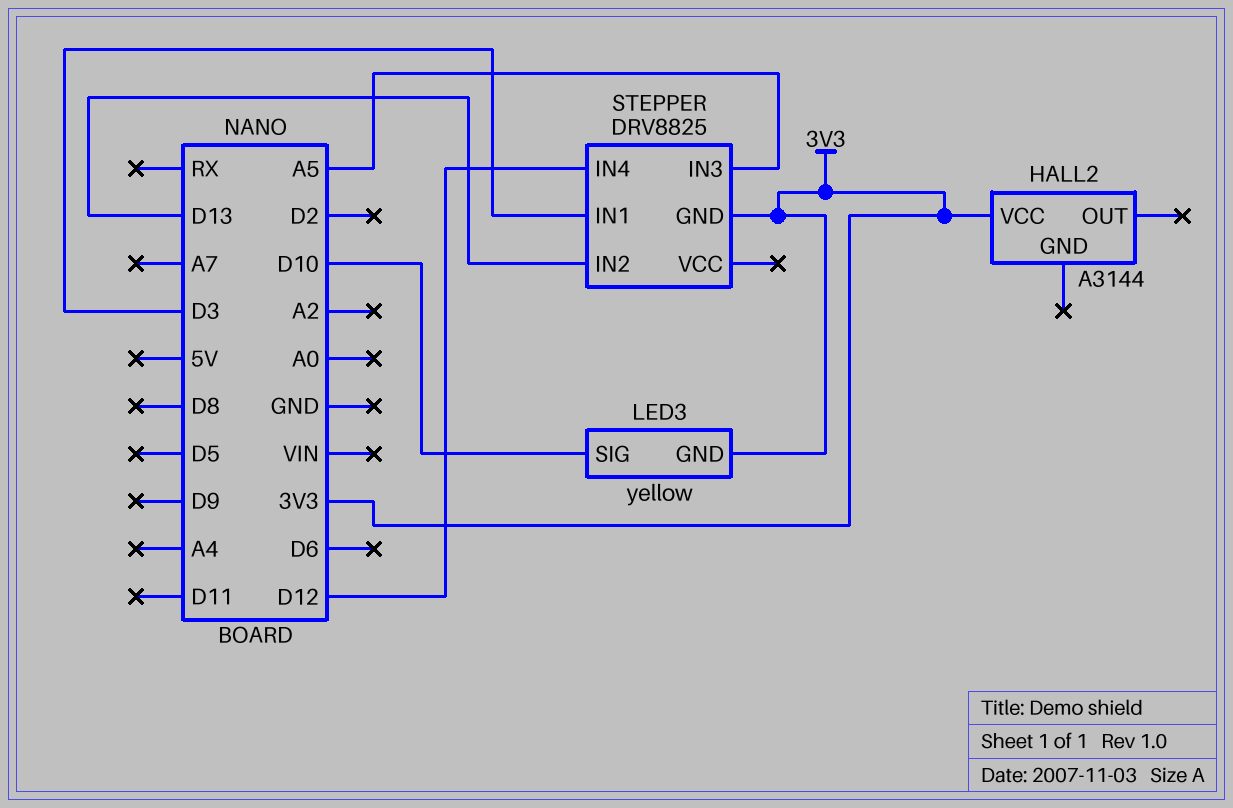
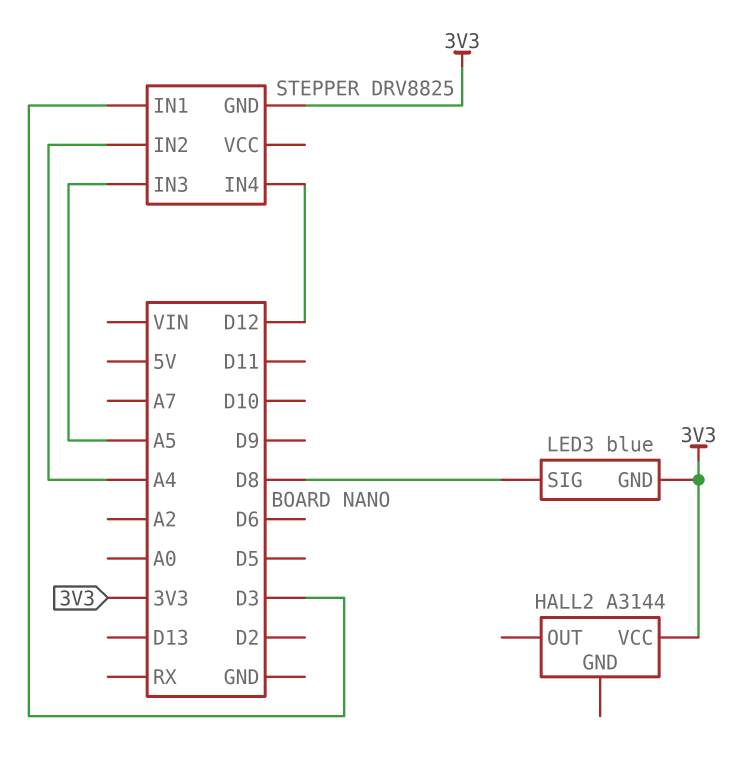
LED3: yellow -> blue
LED3 pin SIG: D10 -> D8
STEPPER pin IN2: D13 -> A4

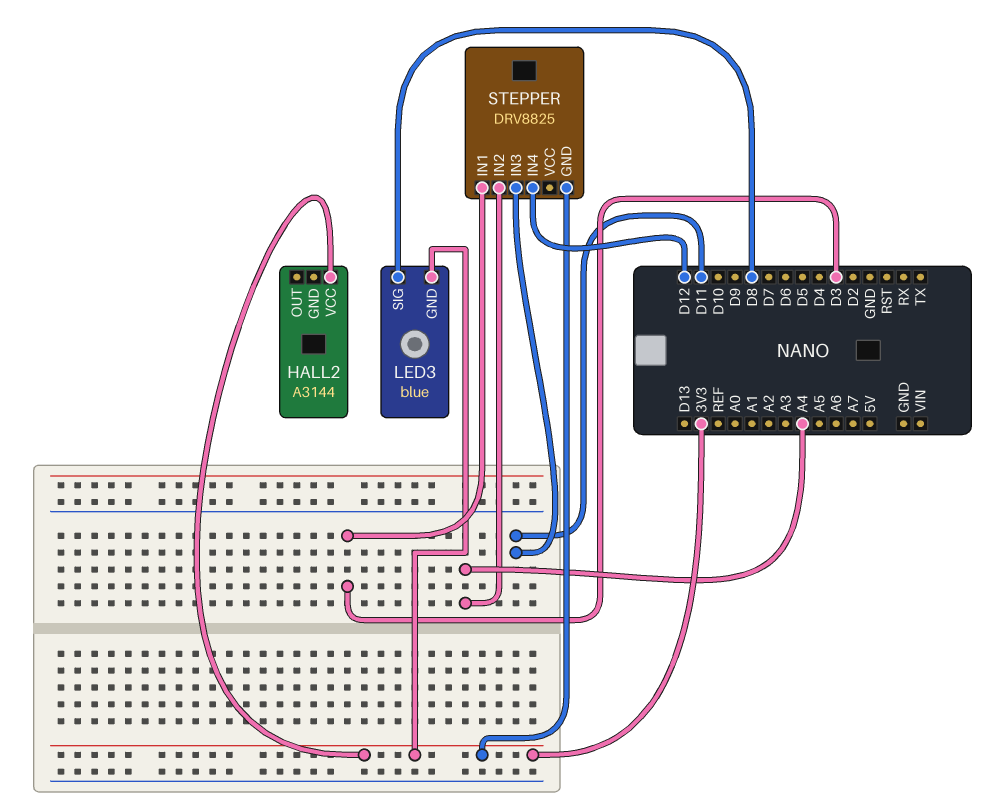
STEPPER pin IN3: A5 -> D11

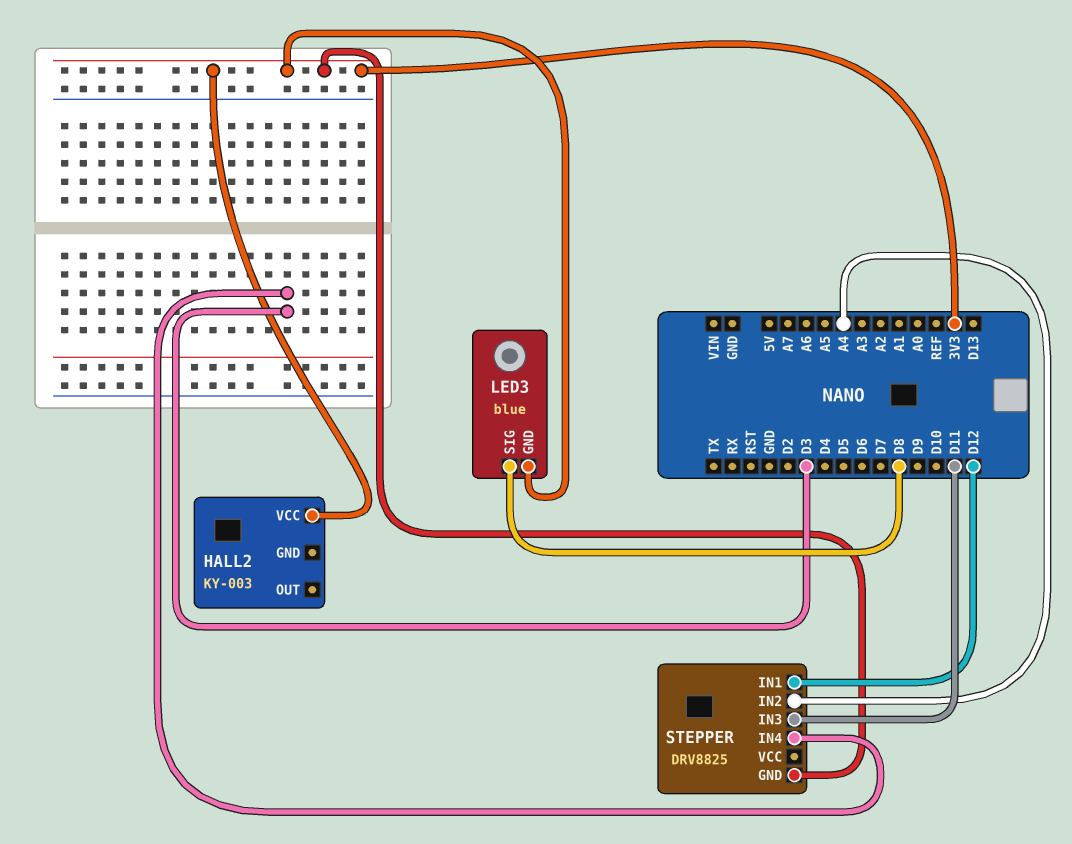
HALL2: A3144 -> KY-003
STEPPER pin IN1: D3 -> D12
STEPPER pin IN4: D12 -> D3

